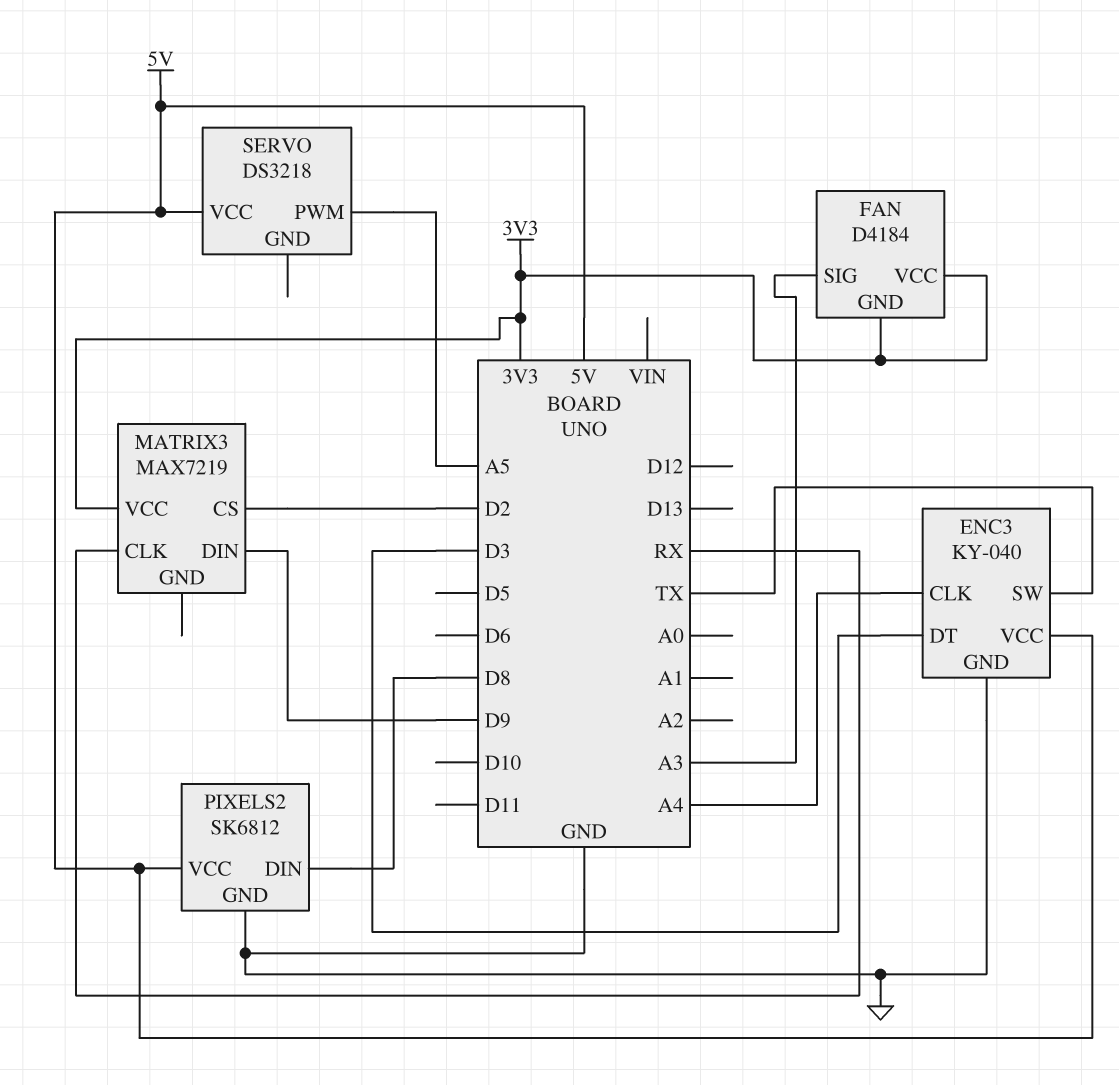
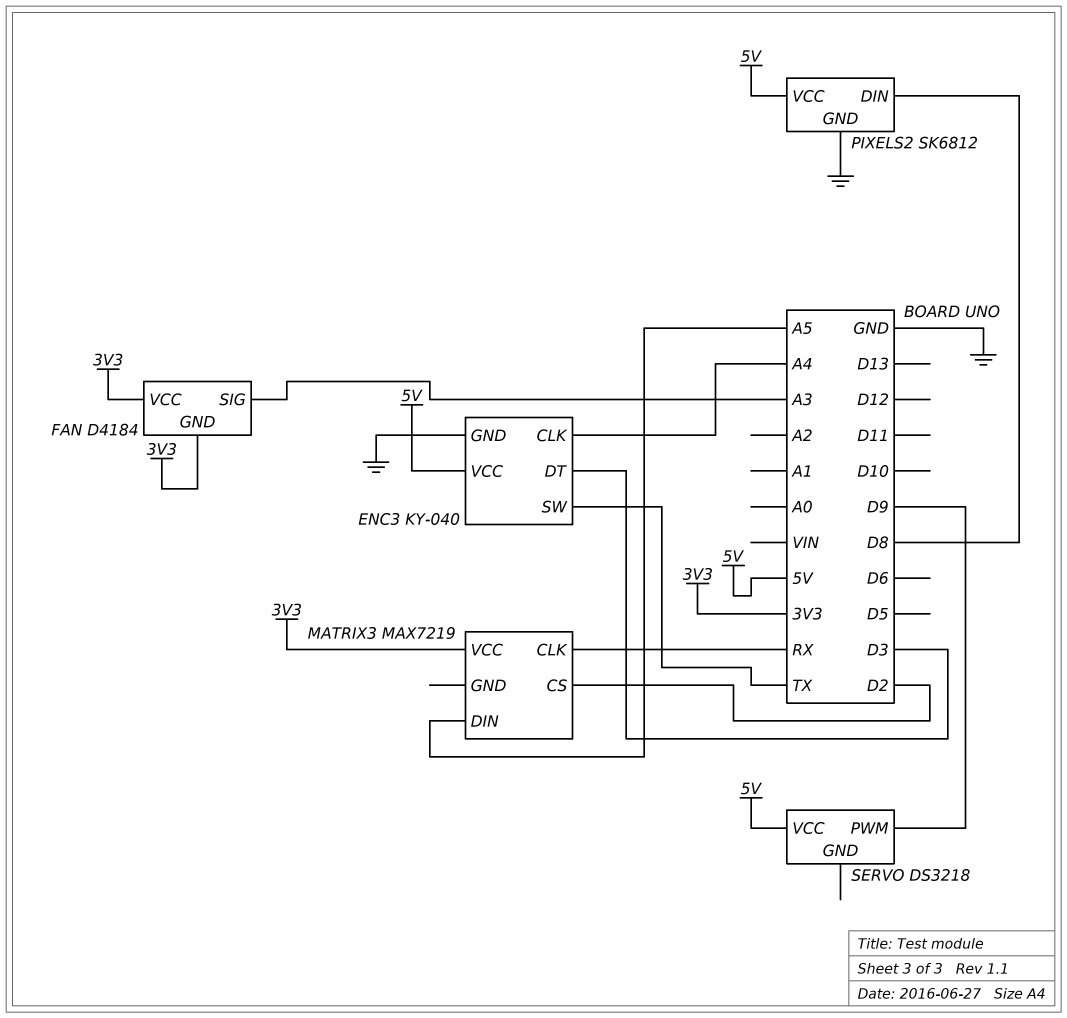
MATRIX3 pin DIN: D9 -> A5
SERVO pin PWM: A5 -> D9

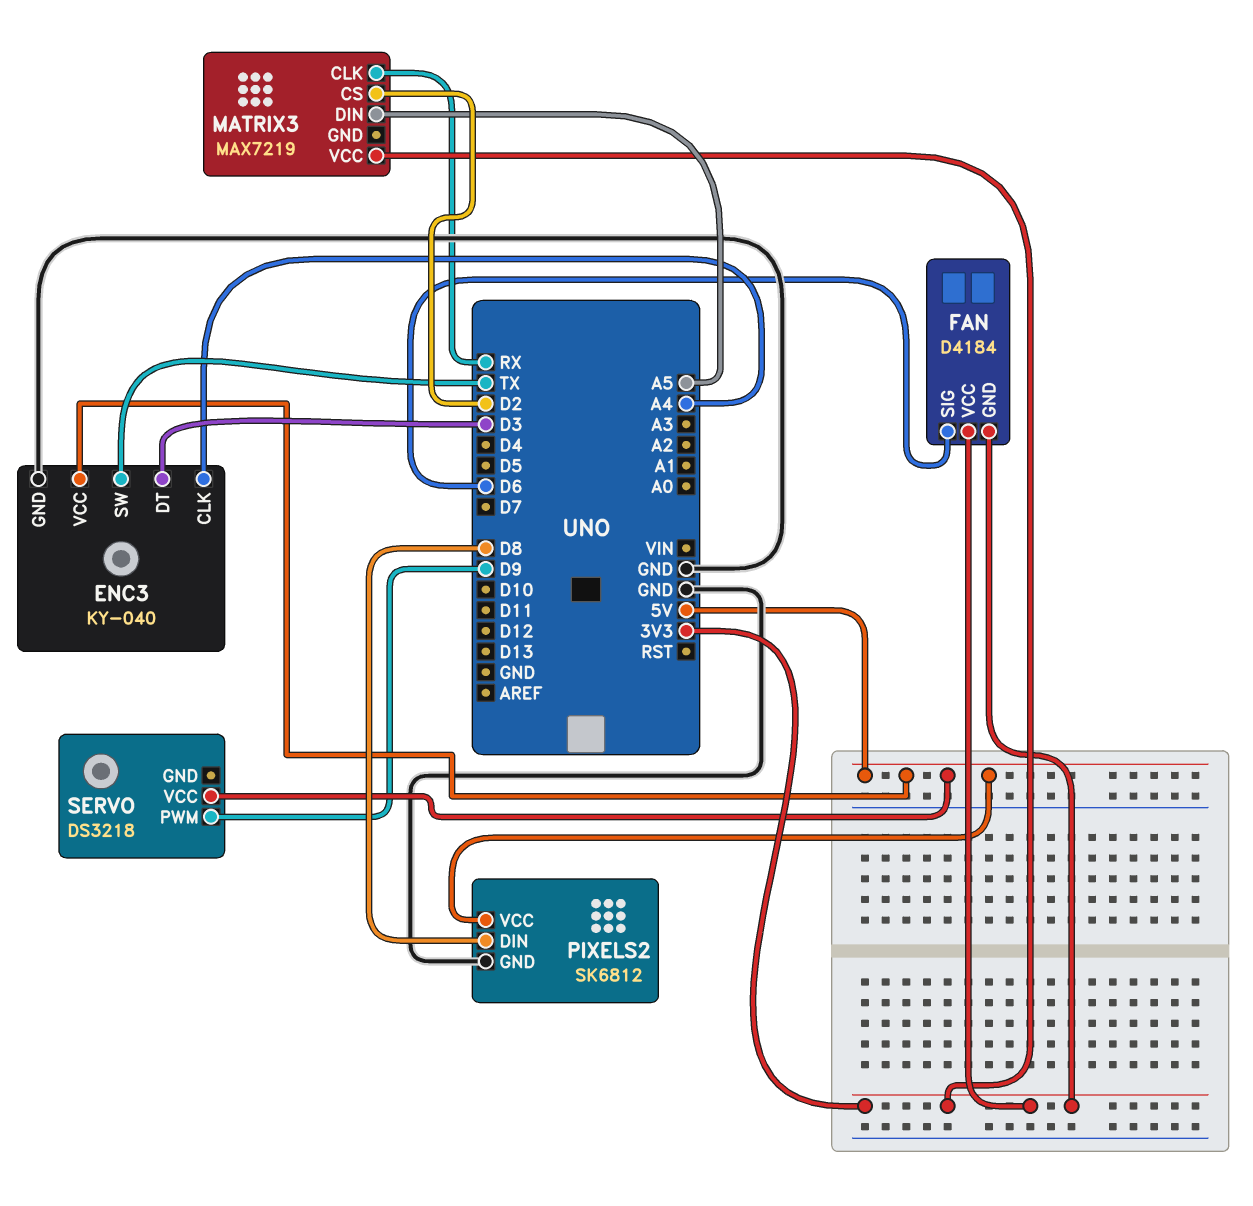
FAN pin SIG: A3 -> D6

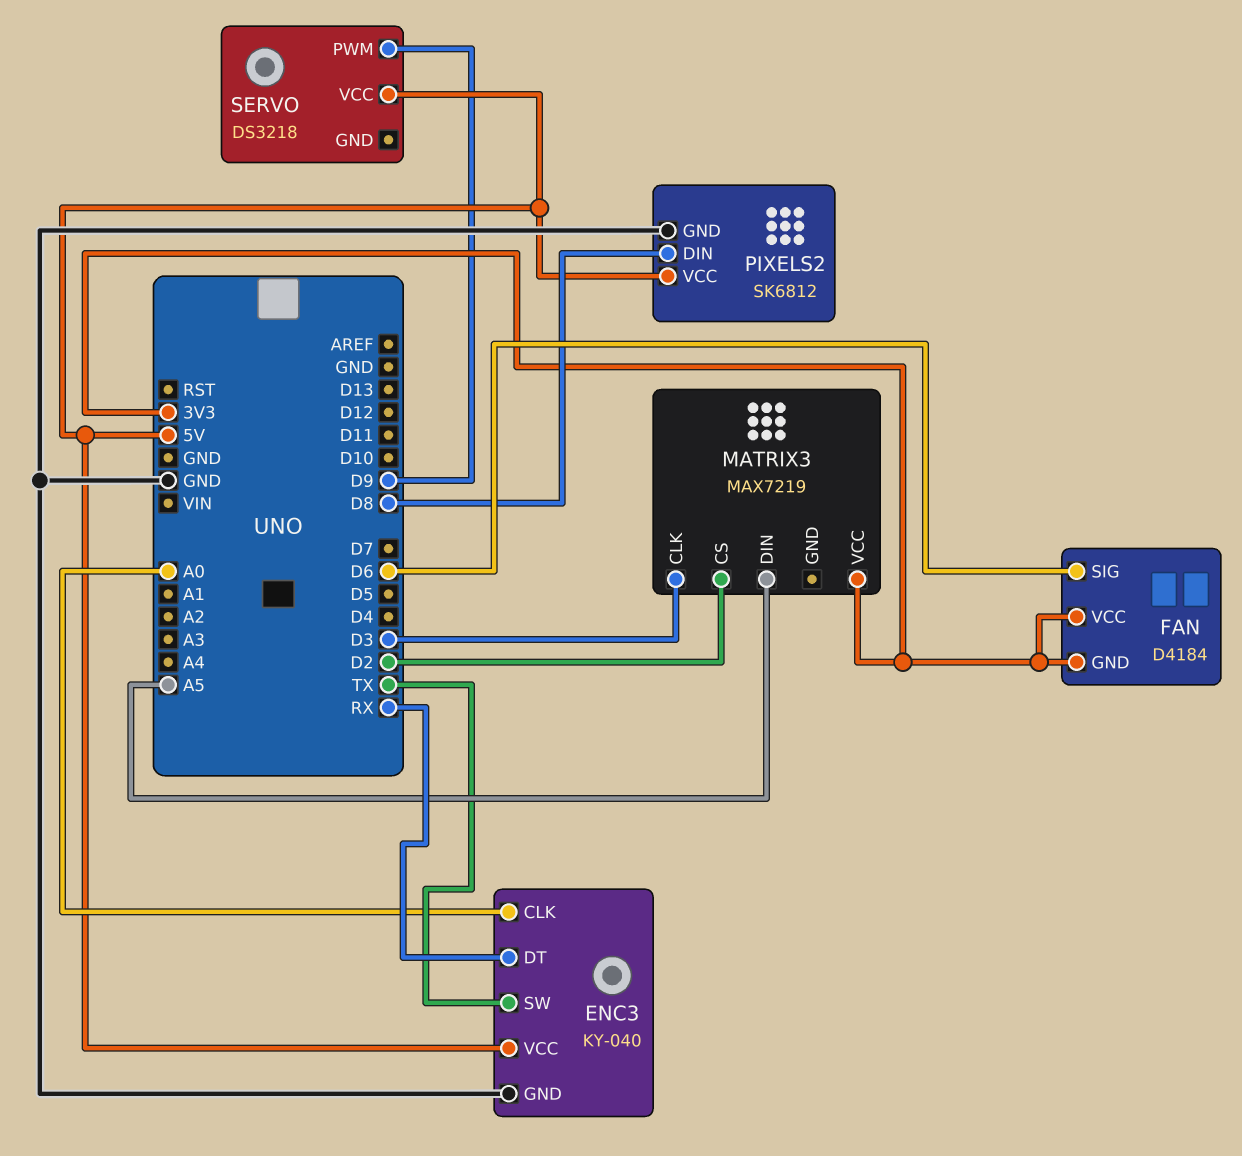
ENC3 pin CLK: A4 -> A0
ENC3 pin DT: D3 -> RX
MATRIX3 pin CLK: RX -> D3

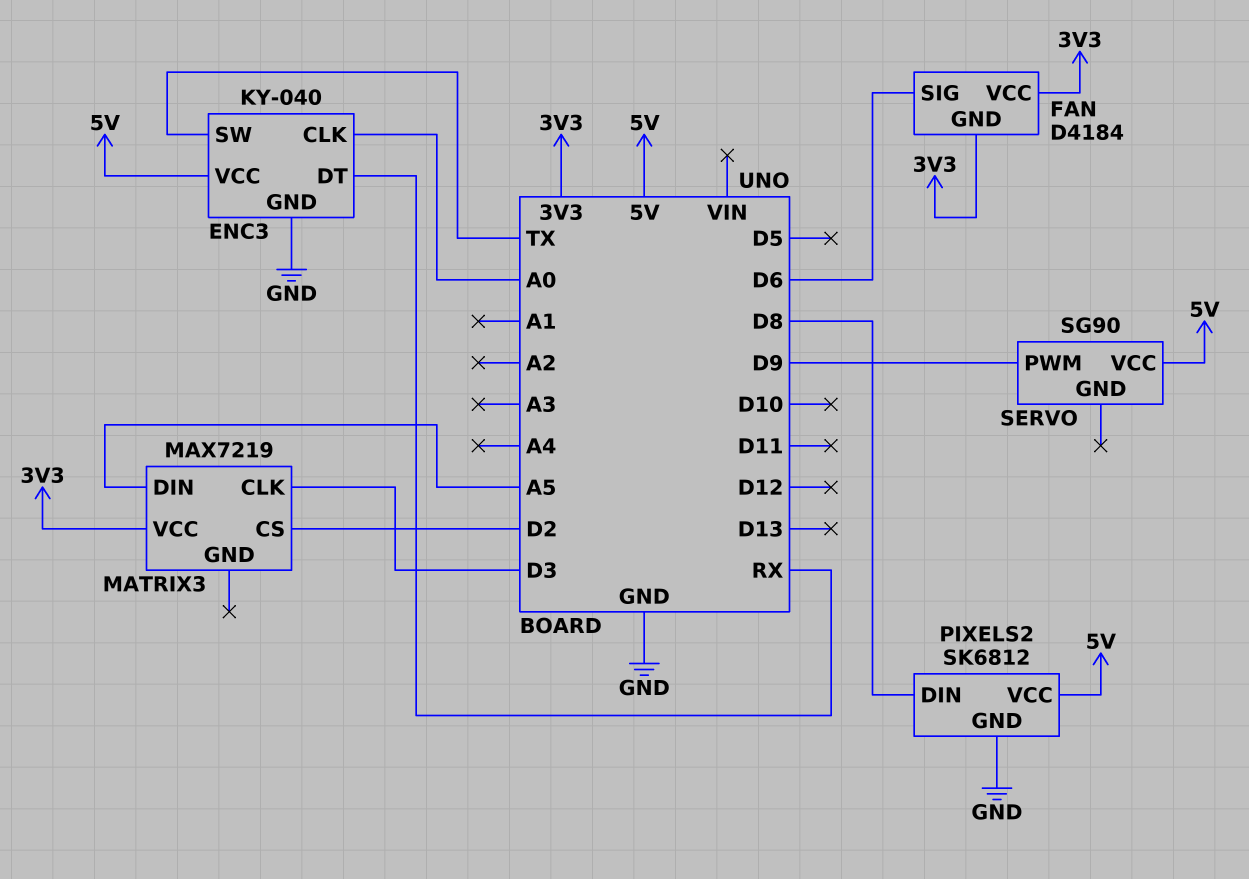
SERVO: DS3218 -> SG90

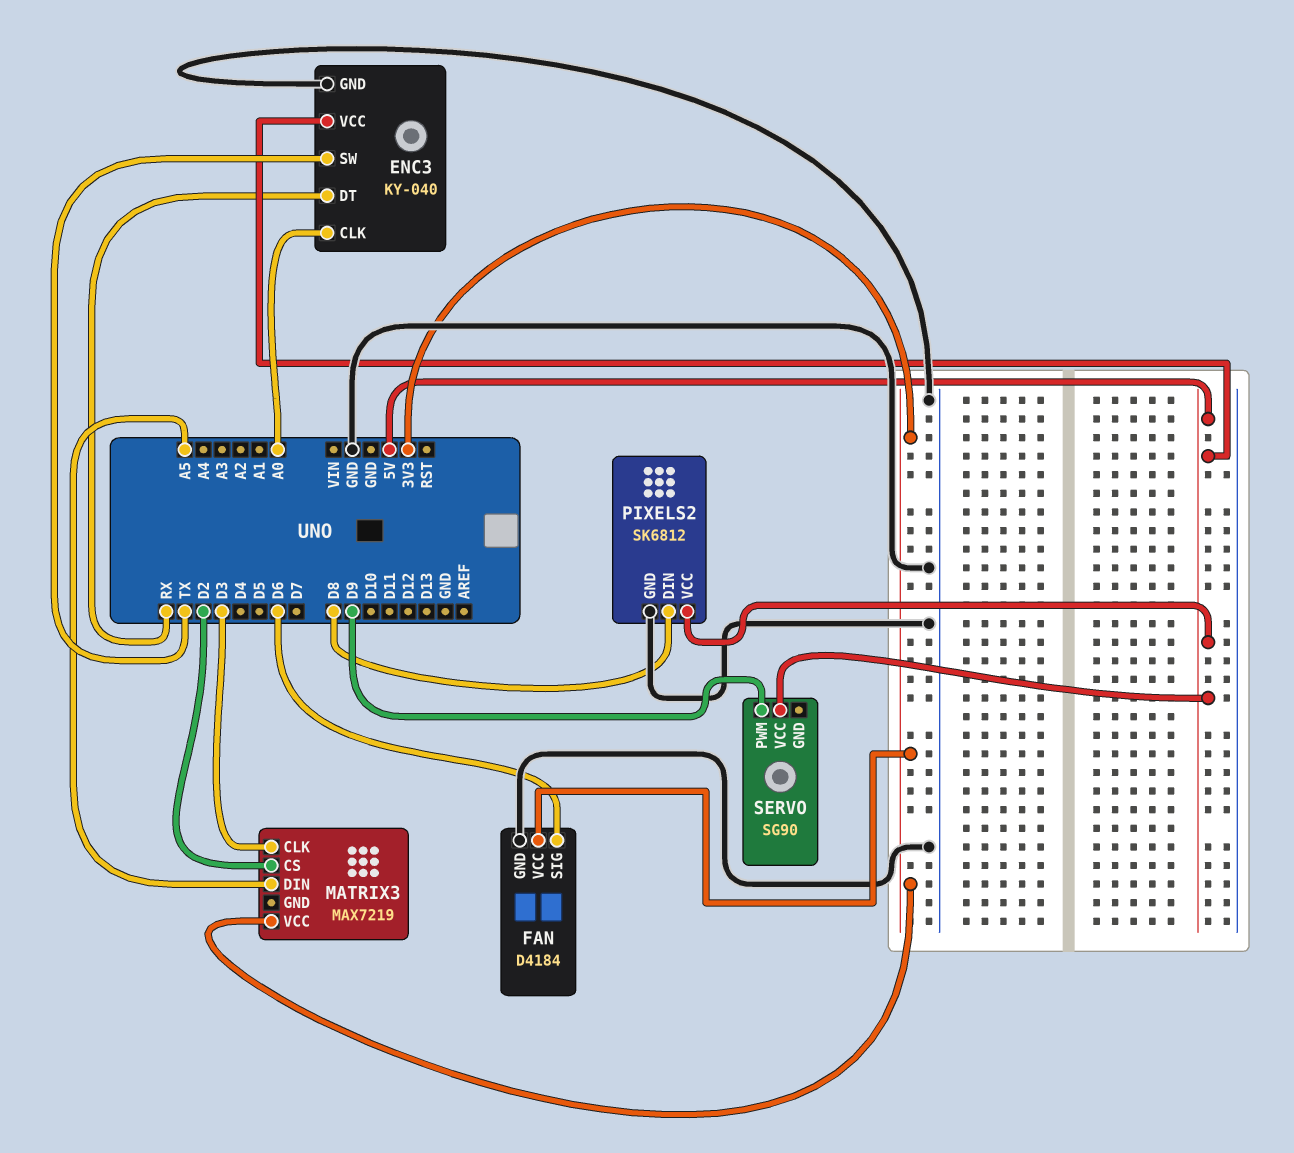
FAN pin GND: 3V3 -> GND

